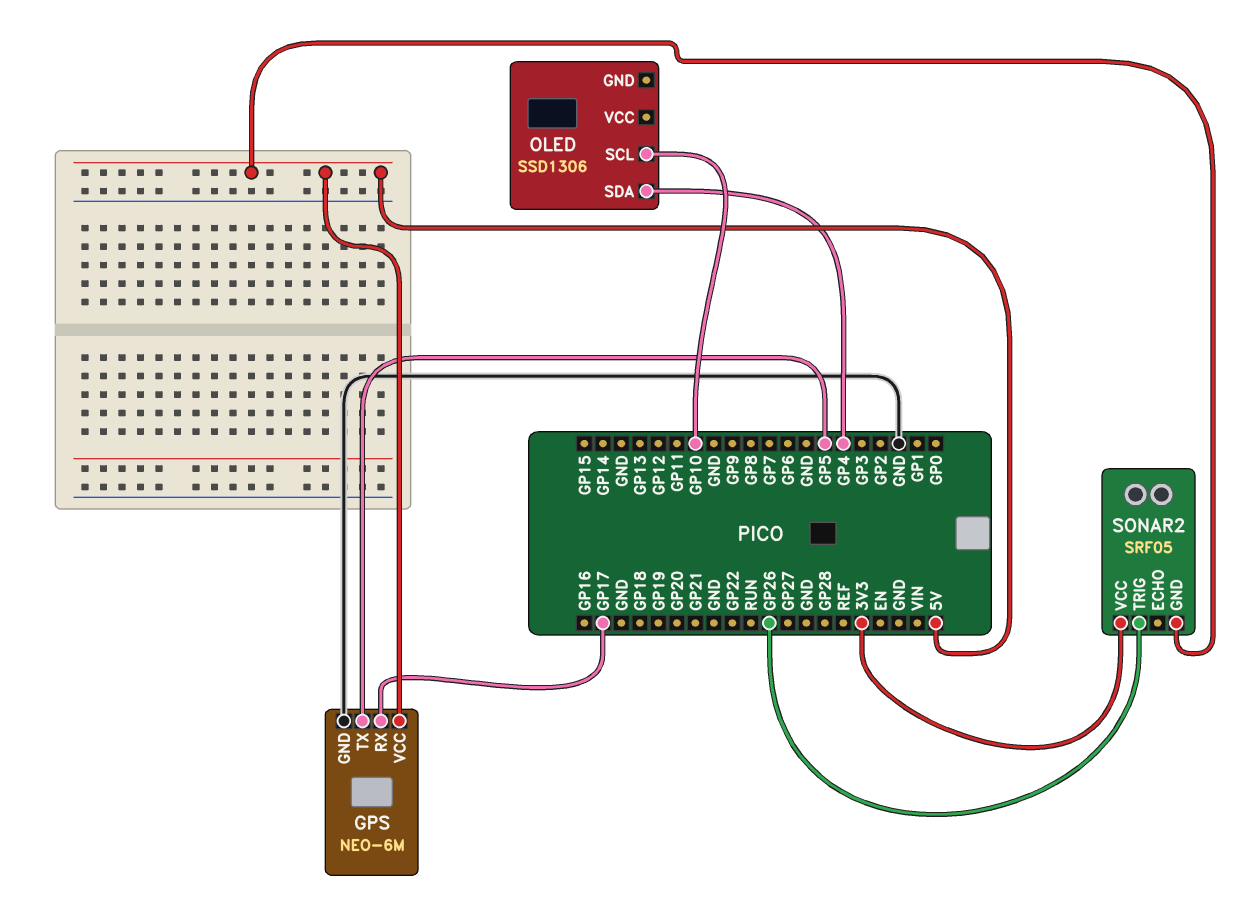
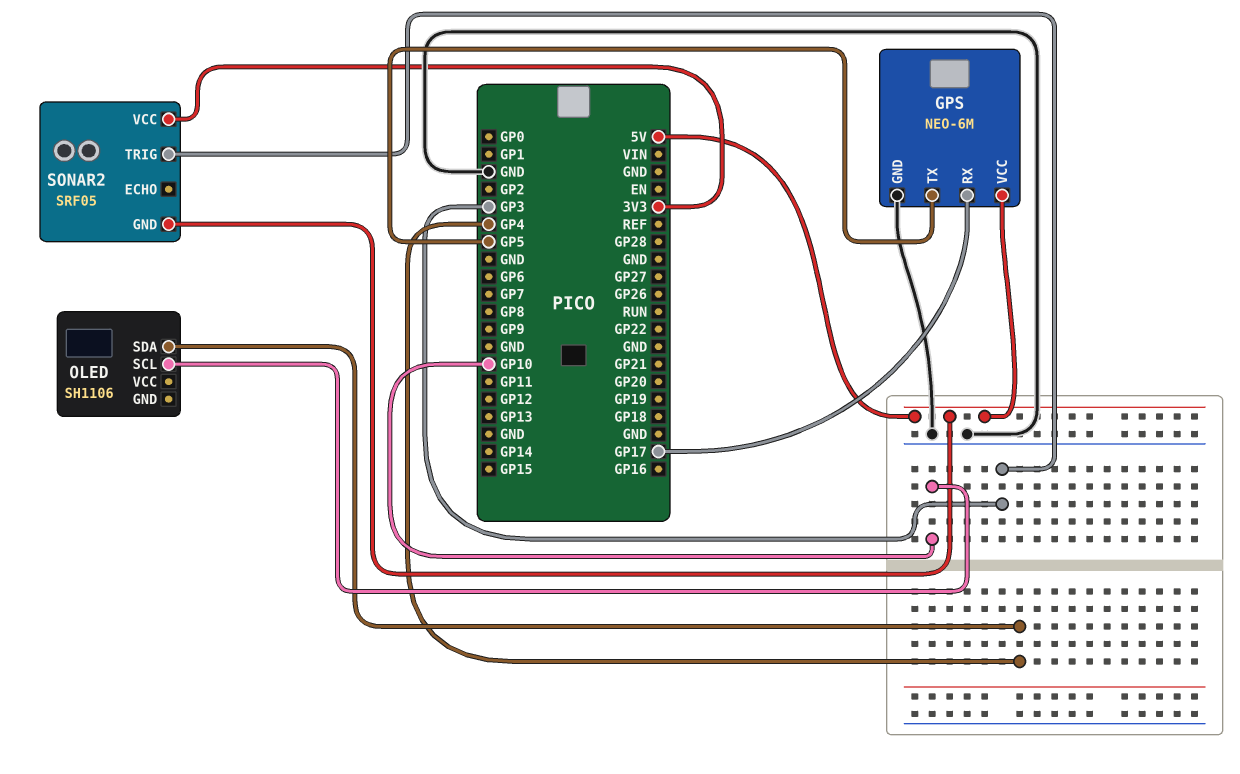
OLED: SSD1306 -> SH1106
SONAR2 pin TRIG: GP26 -> GP3

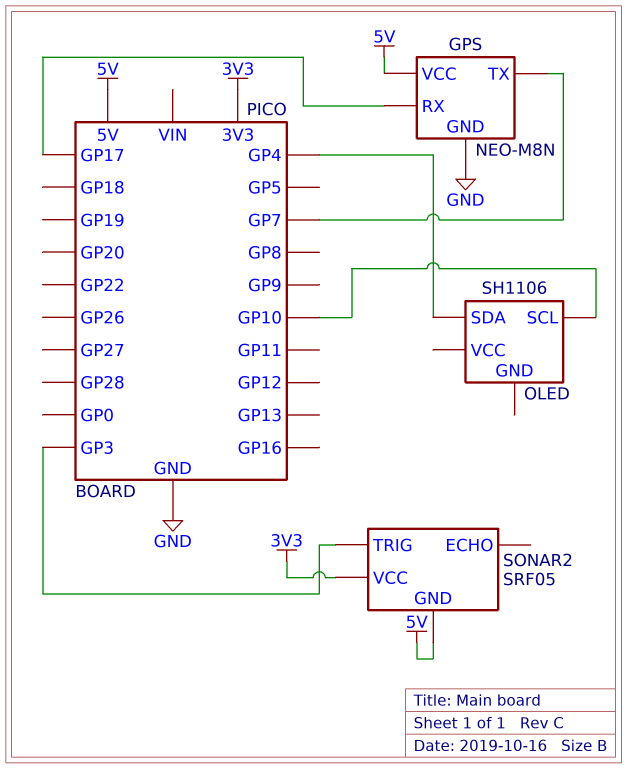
GPS: NEO-6M -> NEO-M8N
GPS pin TX: GP5 -> GP7

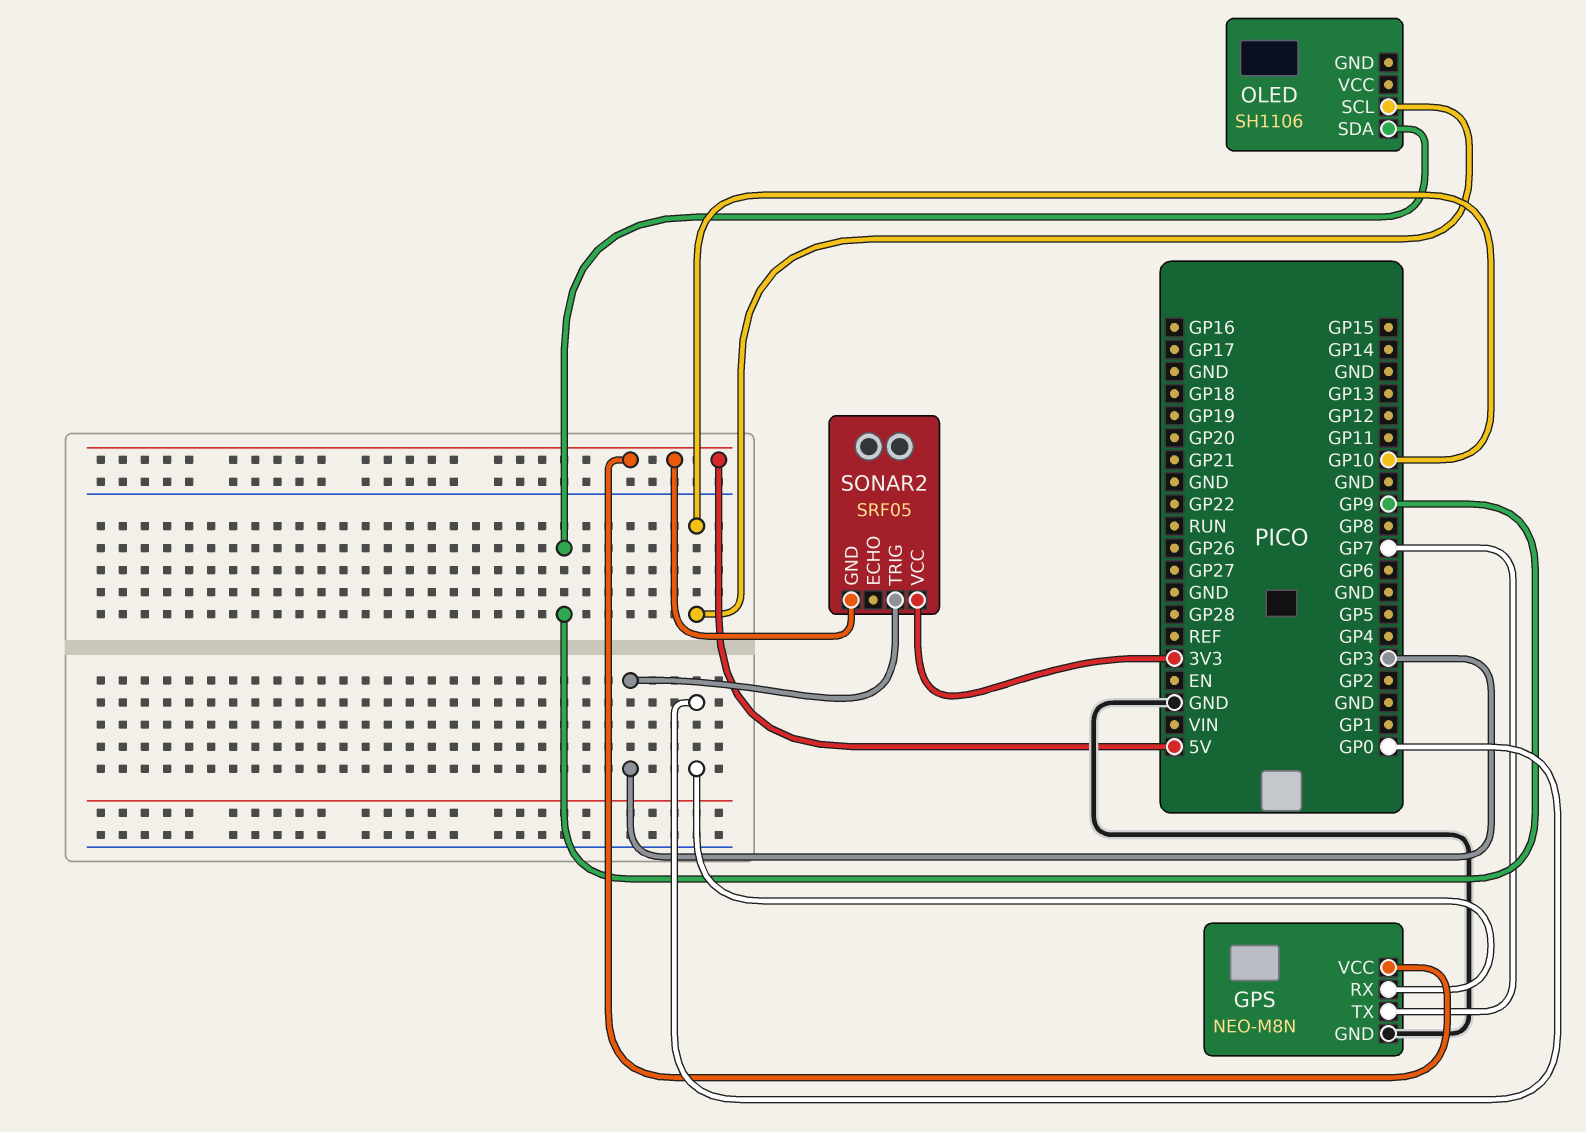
GPS pin RX: GP17 -> GP0
OLED pin SDA: GP4 -> GP9

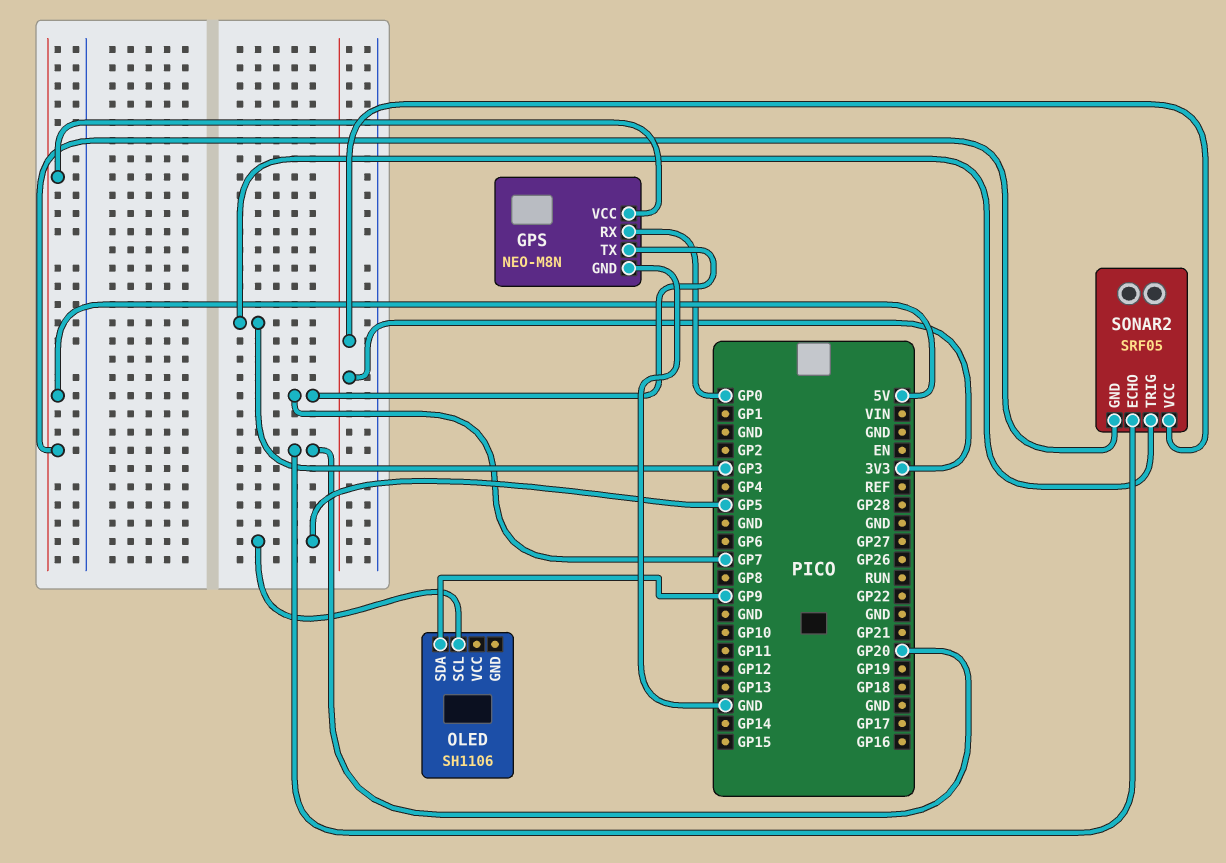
OLED pin SCL: GP10 -> GP5
SONAR2 pin ECHO: none -> GP20

